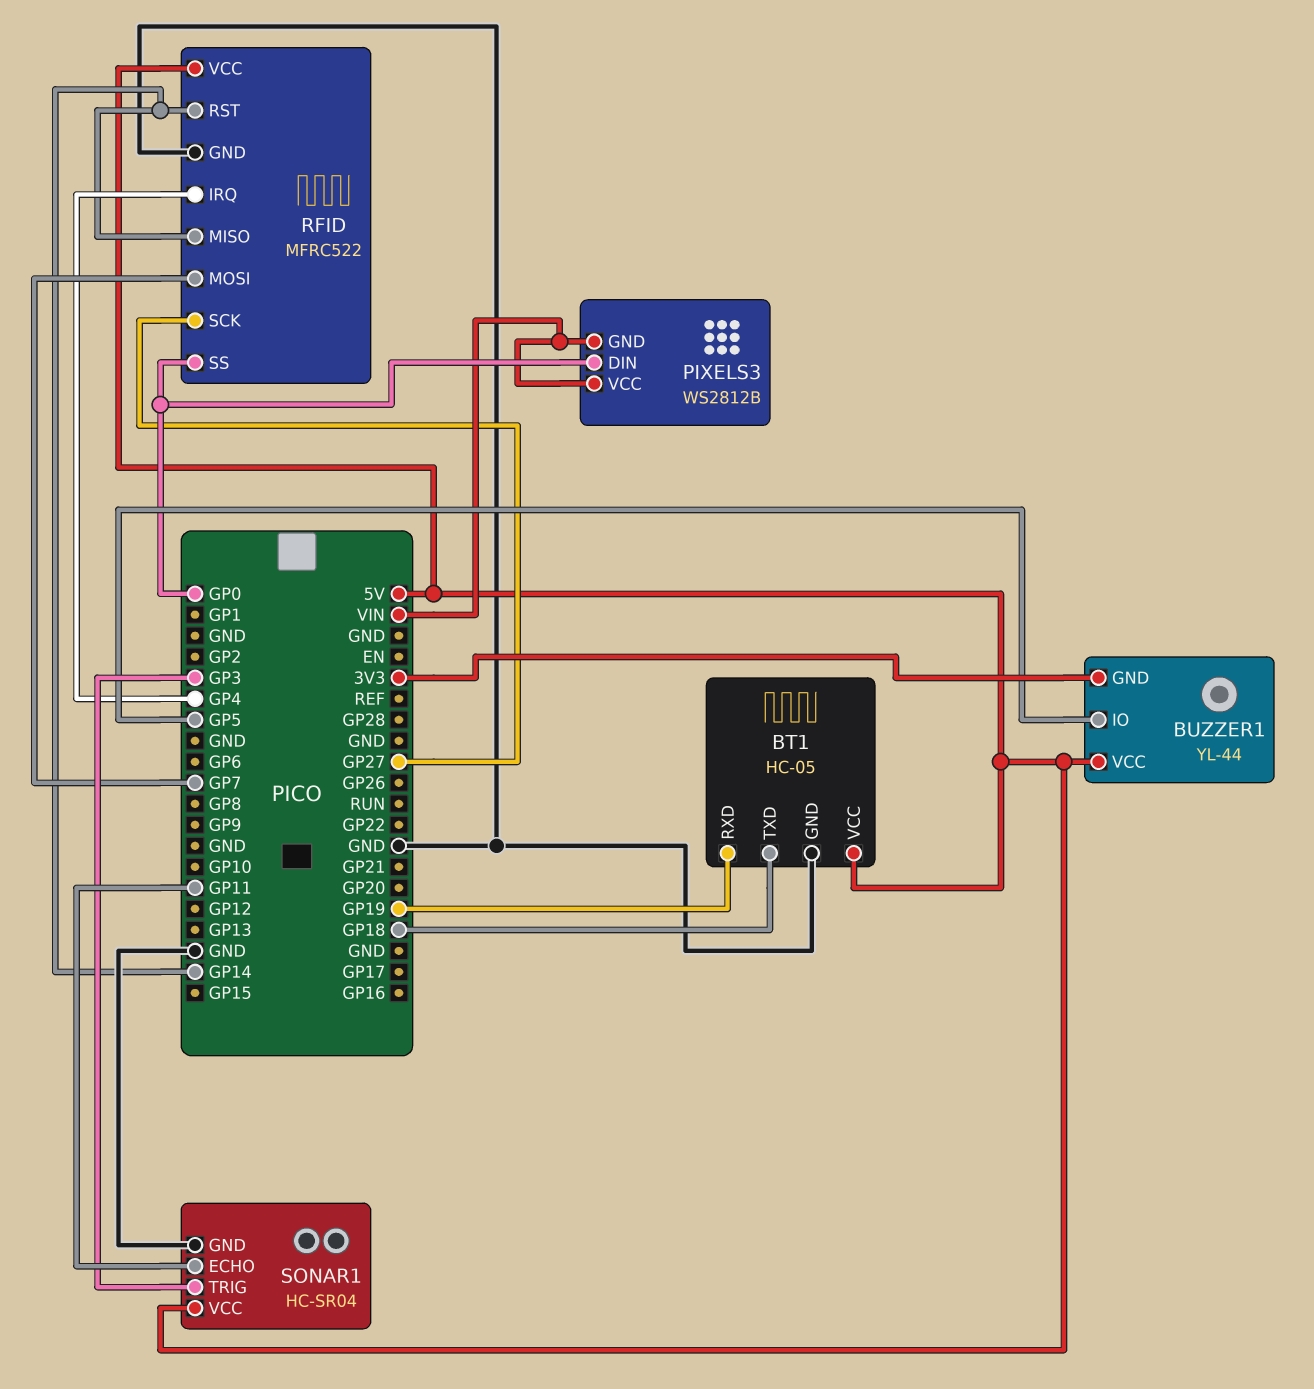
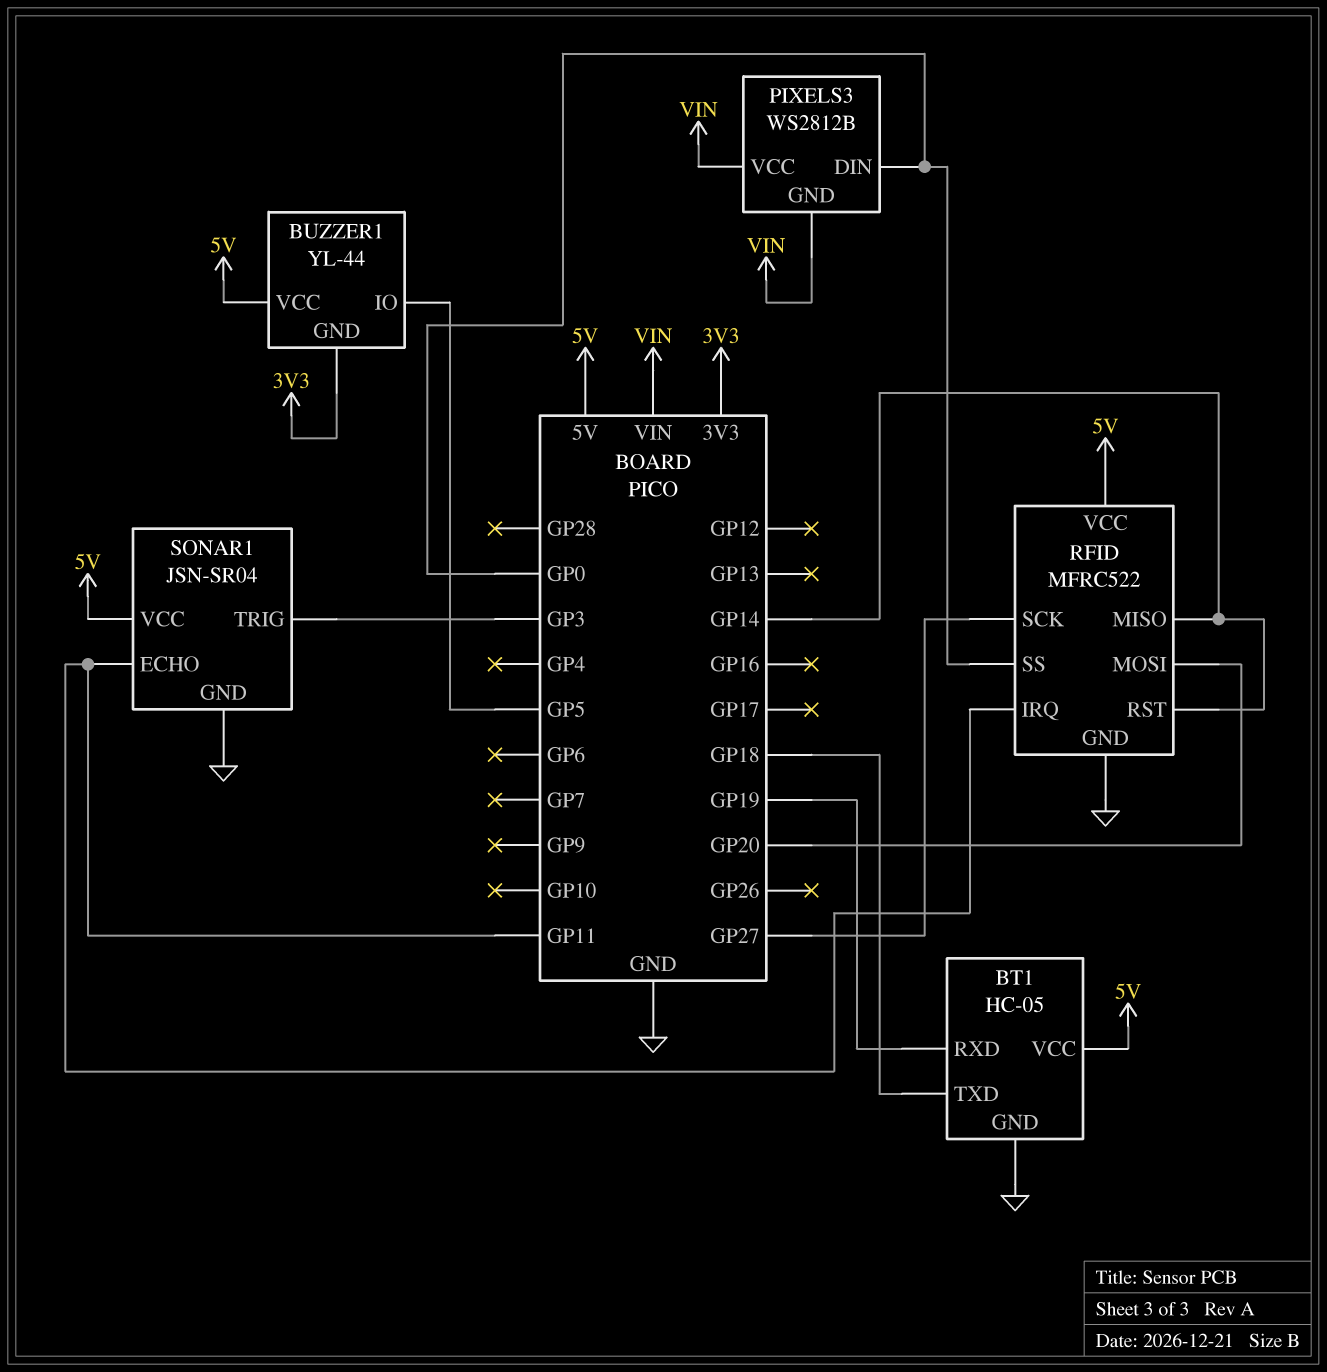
RFID pin IRQ: GP4 -> GP11
RFID pin MOSI: GP7 -> GP20
SONAR1: HC-SR04 -> JSN-SR04

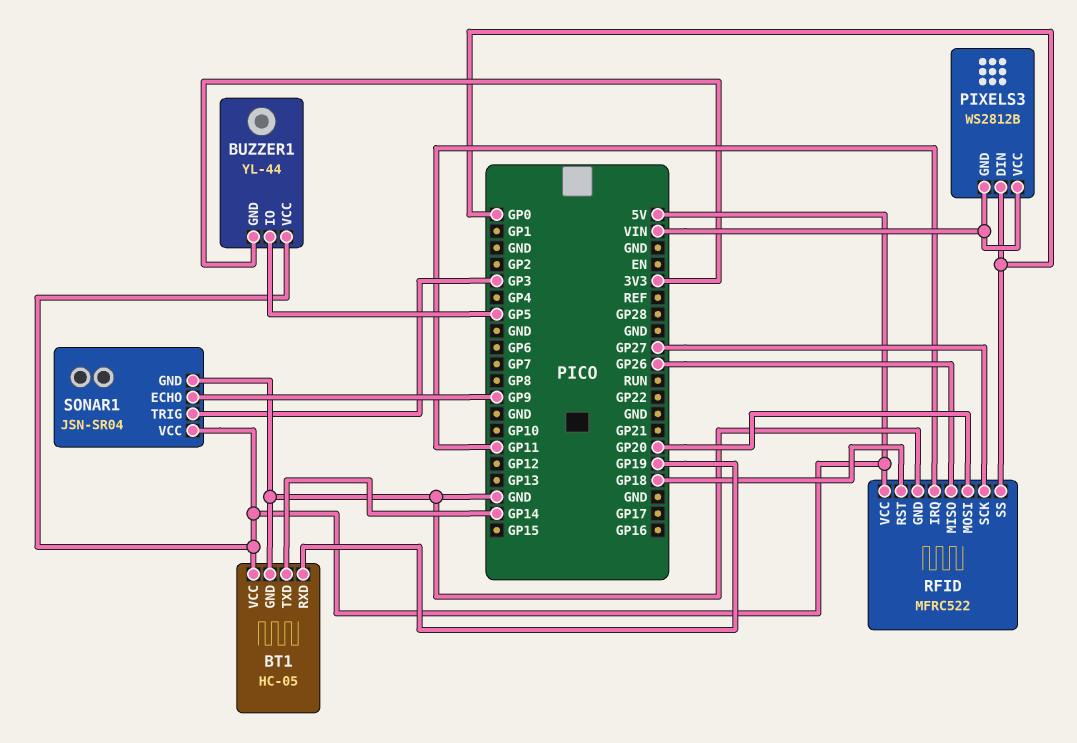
BT1 pin TXD: GP18 -> GP14
RFID pin MISO: GP14 -> GP26
RFID pin RST: GP14 -> GP18
SONAR1 pin ECHO: GP11 -> GP9

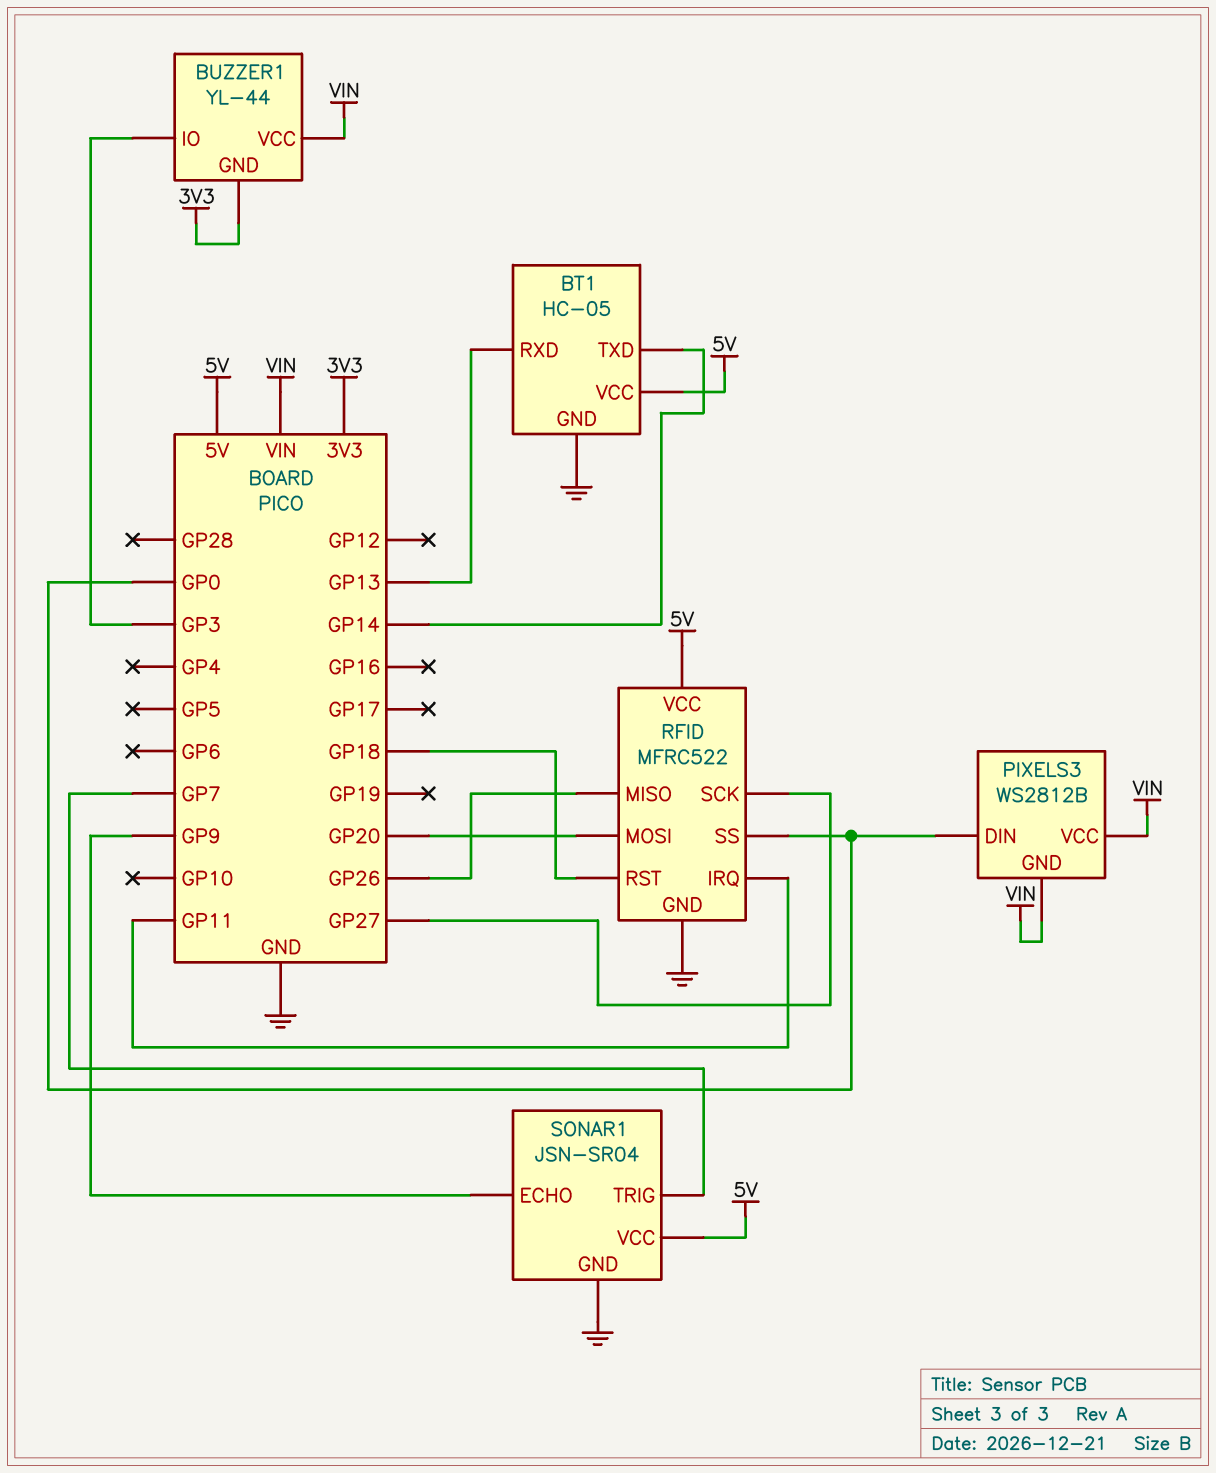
BT1 pin RXD: GP19 -> GP13
BUZZER1 pin IO: GP5 -> GP3
BUZZER1 pin VCC: 5V -> VIN
SONAR1 pin TRIG: GP3 -> GP7

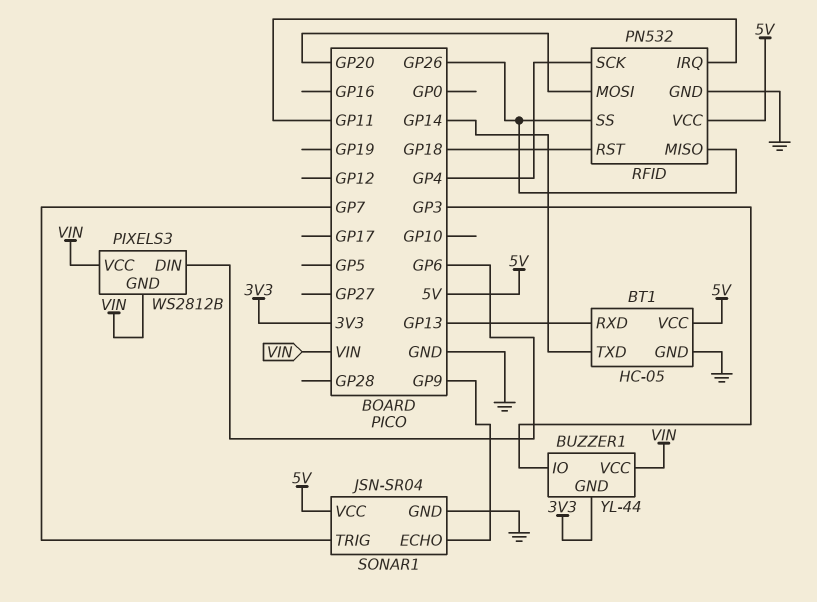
PIXELS3 pin DIN: GP0 -> GP6
RFID: MFRC522 -> PN532
RFID pin SCK: GP27 -> GP4
RFID pin SS: GP0 -> GP26

